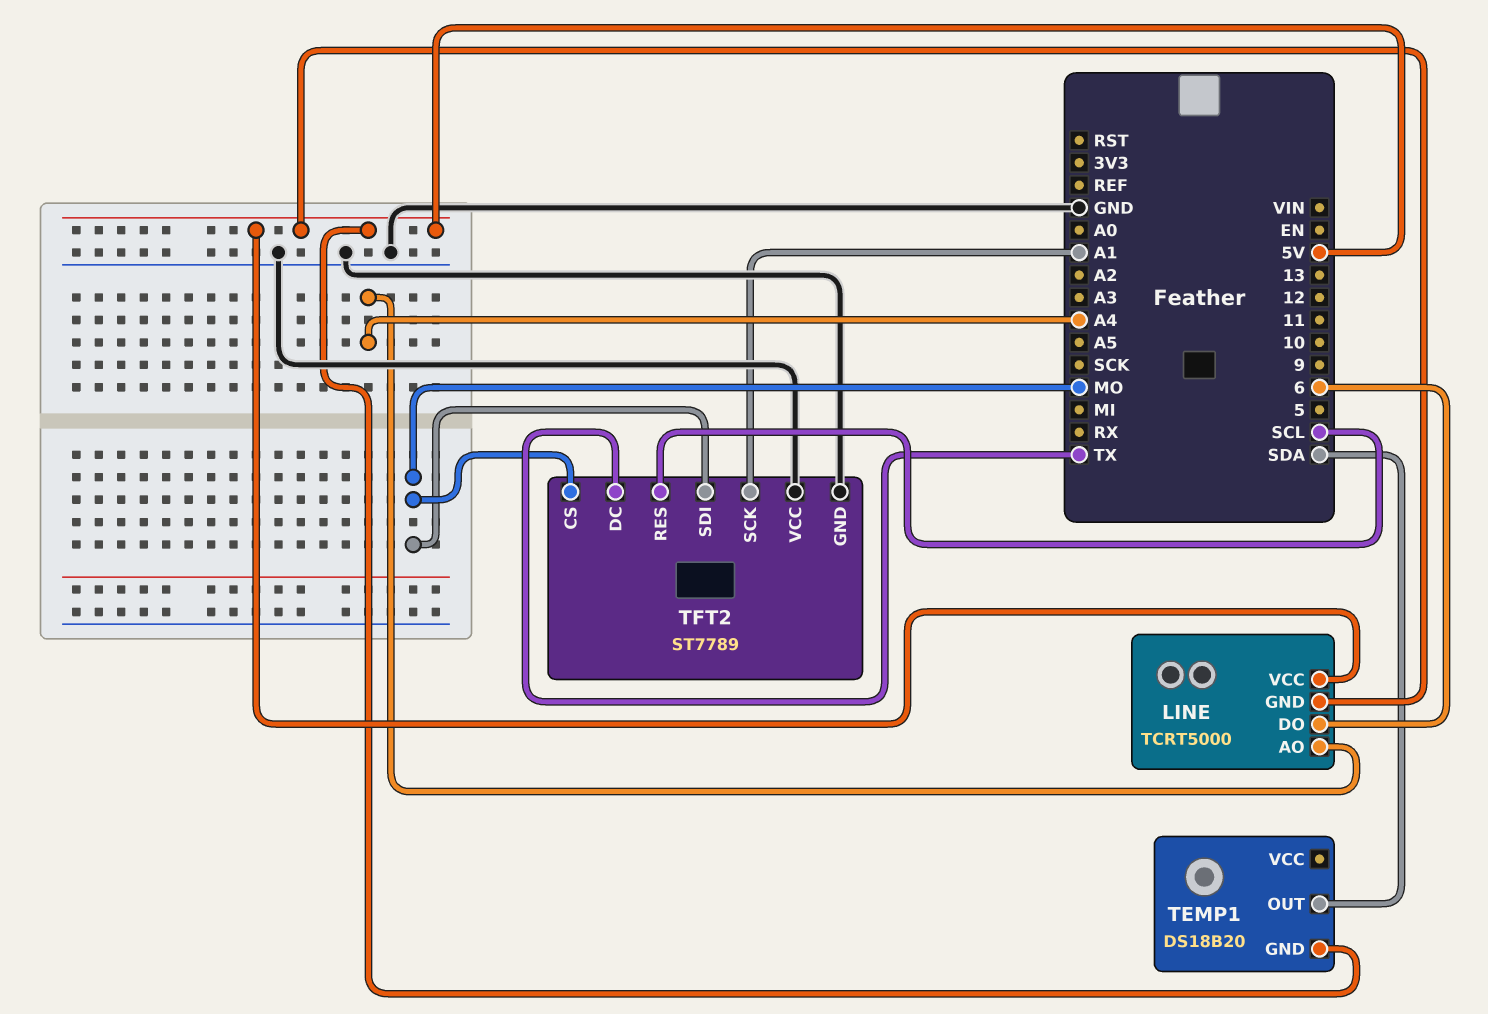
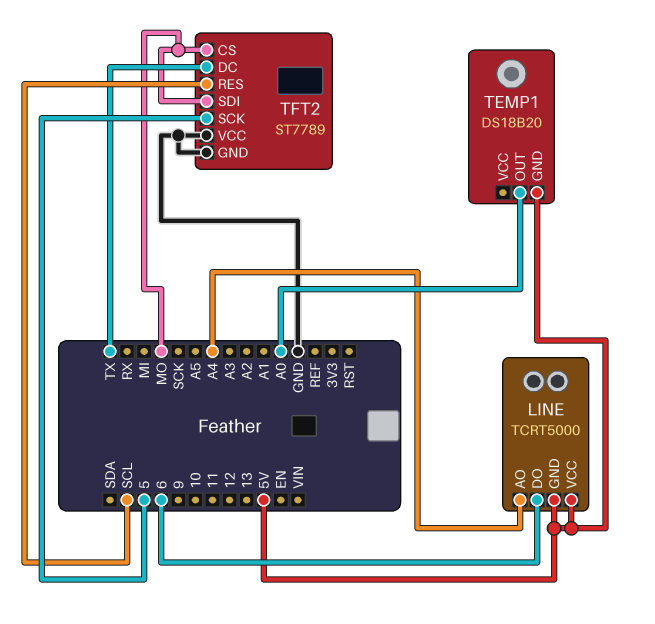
TEMP1 pin OUT: SDA -> A0
TFT2 pin SCK: A1 -> 5

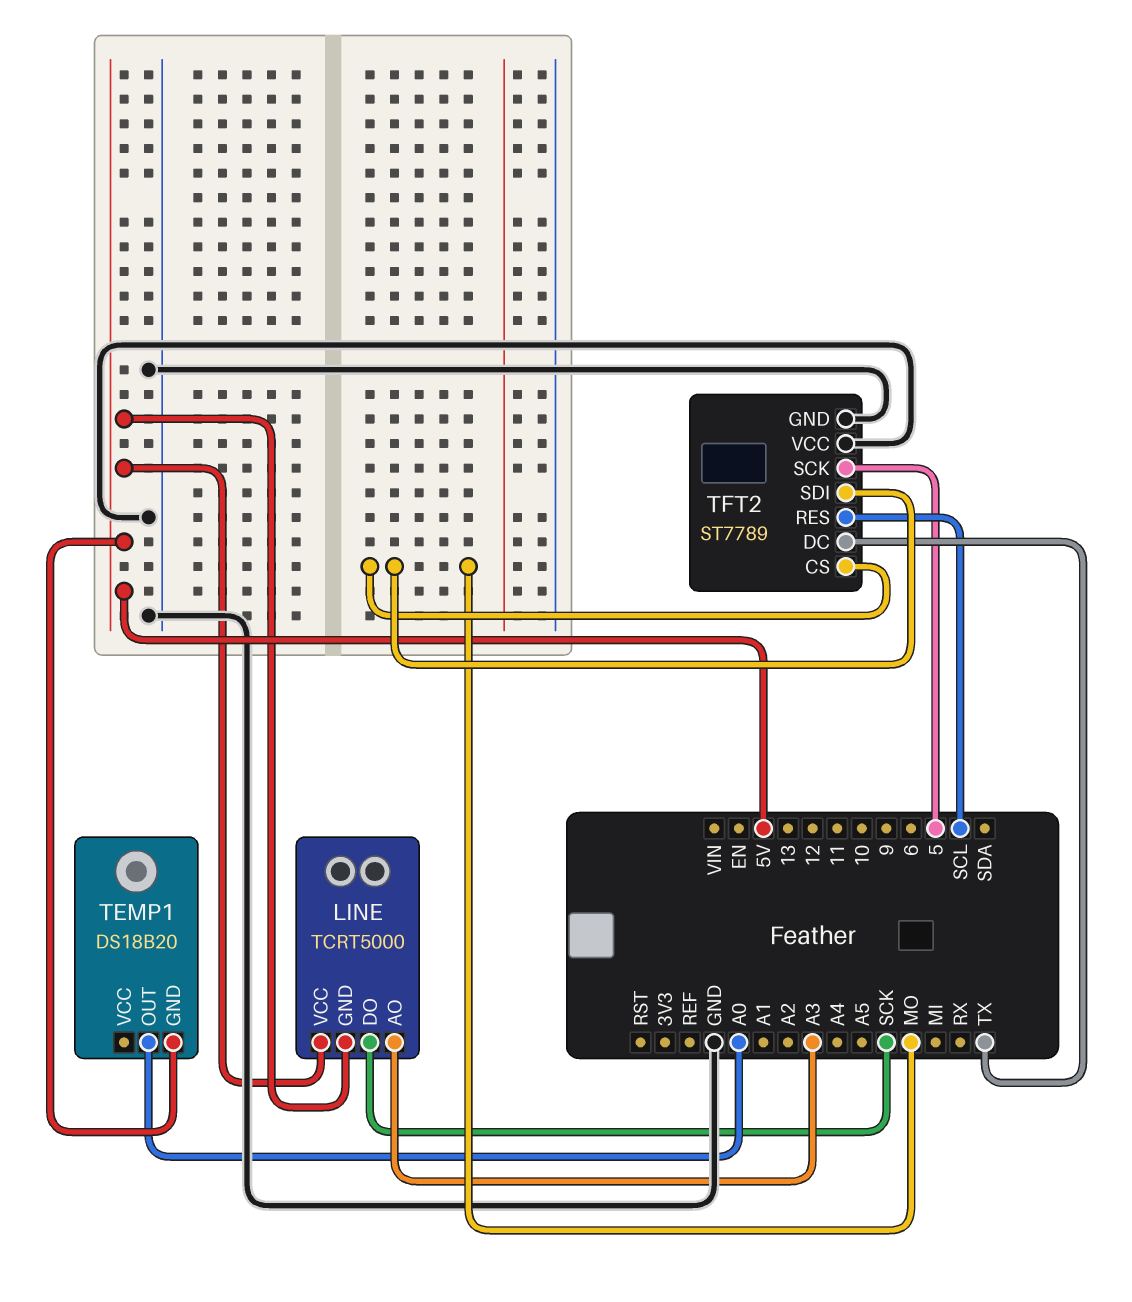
LINE pin AO: A4 -> A3
LINE pin DO: 6 -> SCK

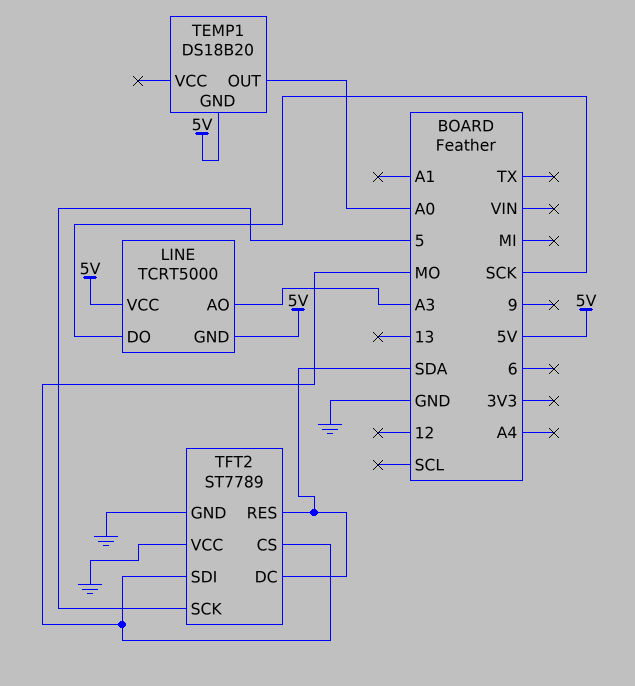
TFT2 pin DC: TX -> SDA
TFT2 pin RES: SCL -> SDA

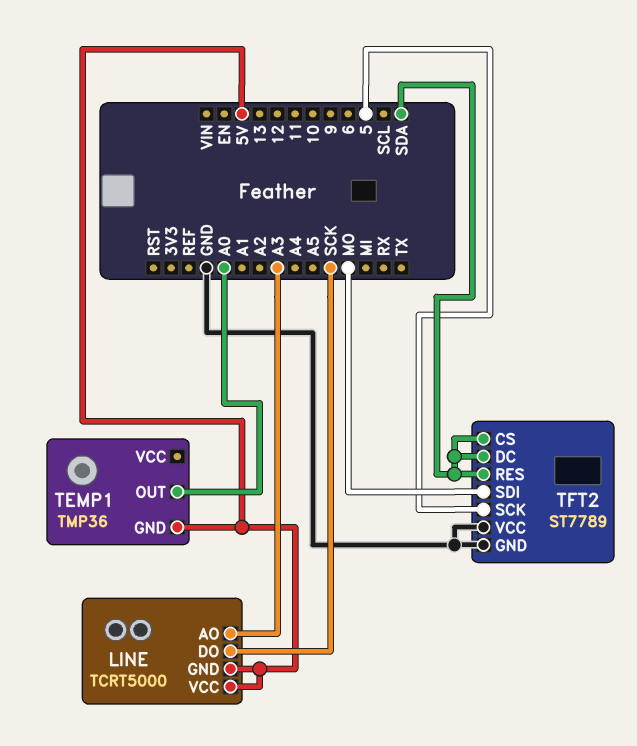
TEMP1: DS18B20 -> TMP36
TFT2 pin CS: MO -> SDA

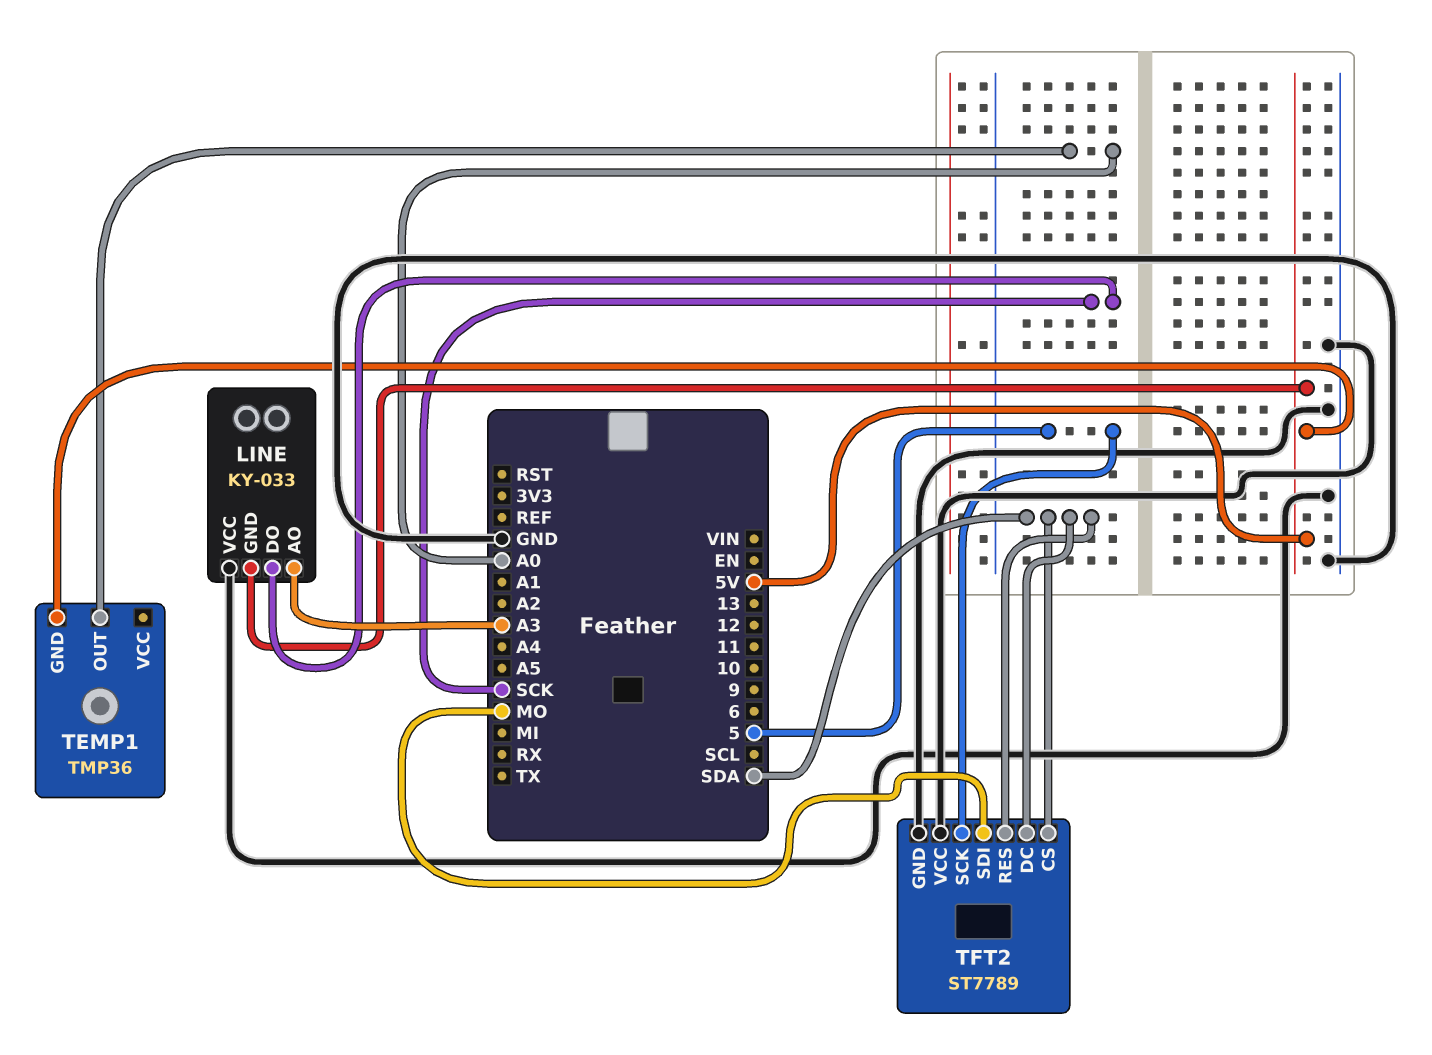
LINE: TCRT5000 -> KY-033
LINE pin VCC: 5V -> GND

